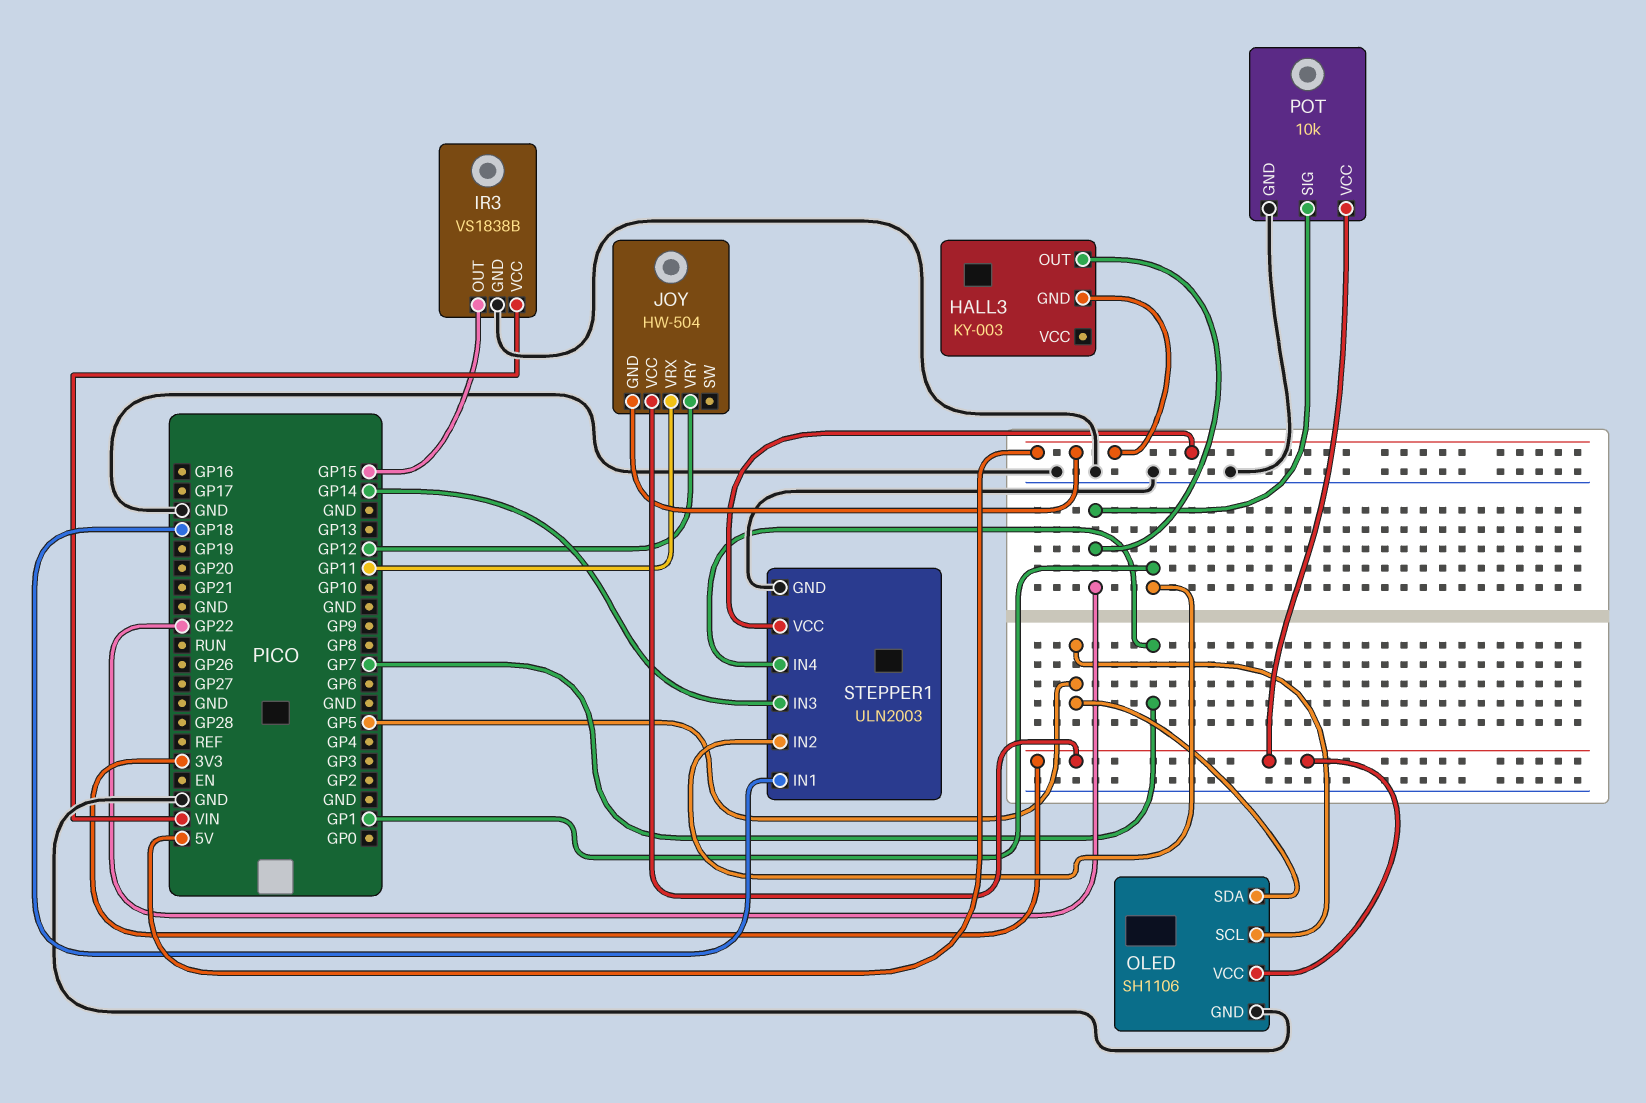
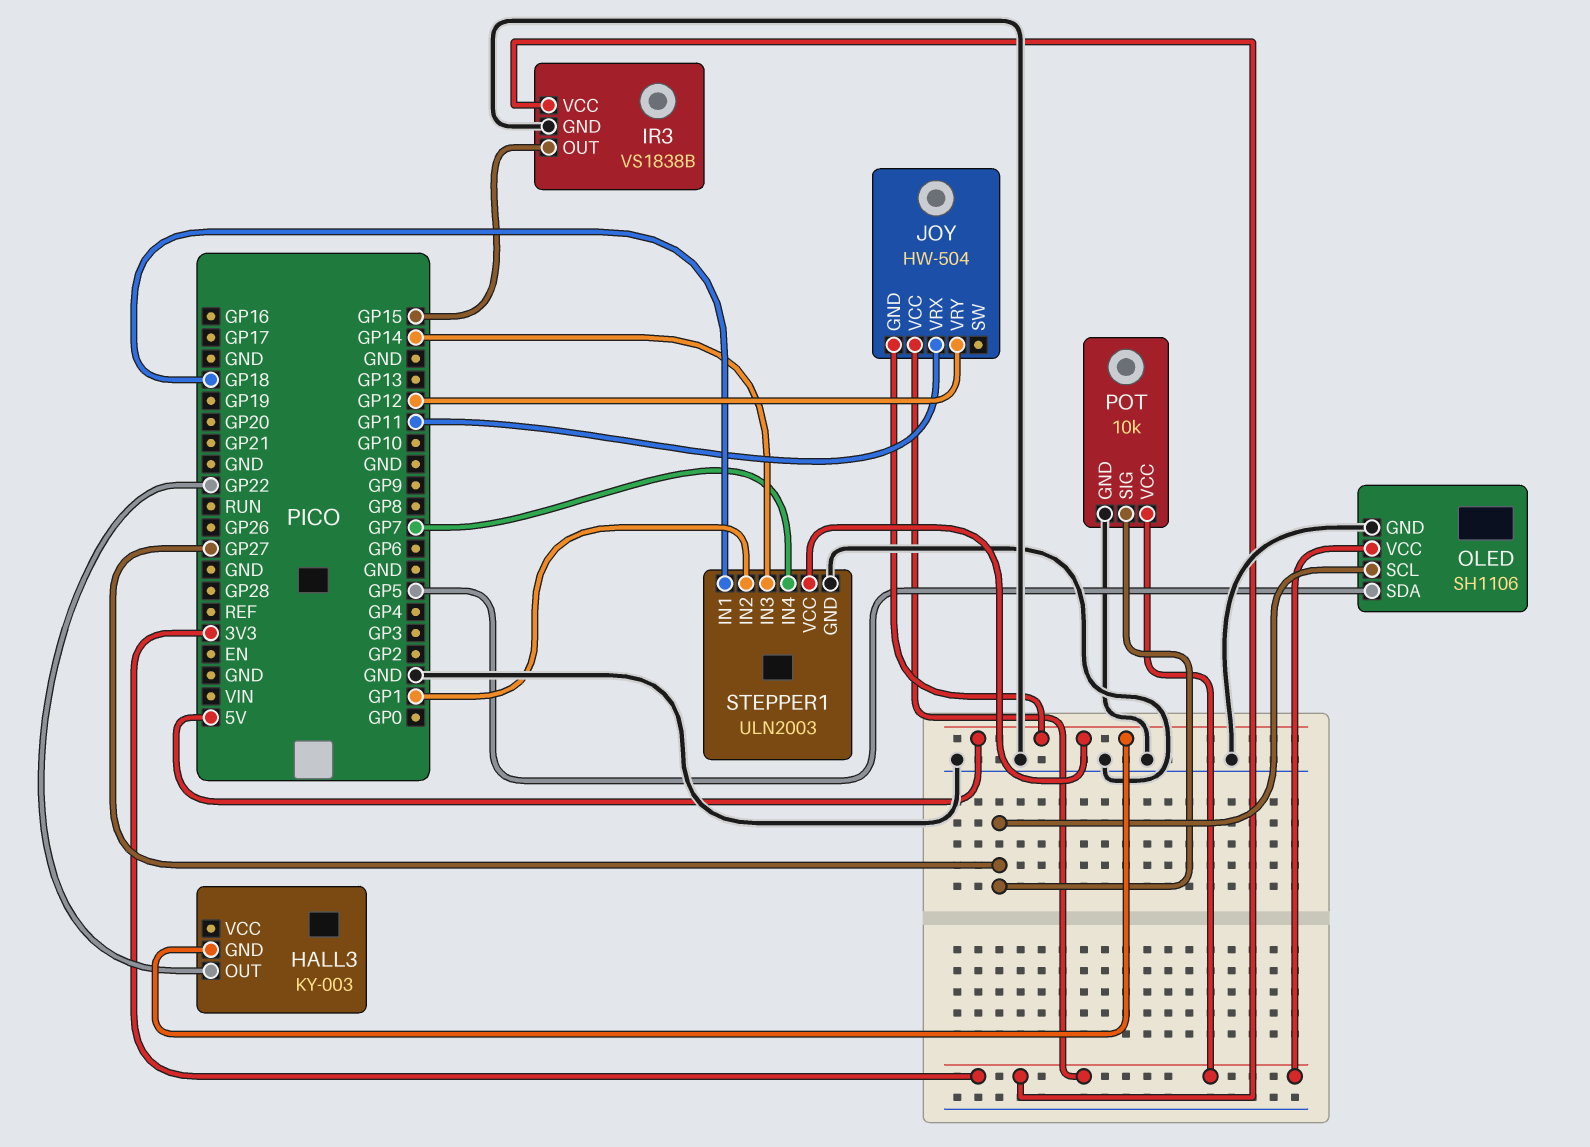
IR3 pin VCC: VIN -> 3V3
OLED pin SCL: GP5 -> GP27
POT pin SIG: GP22 -> GP27

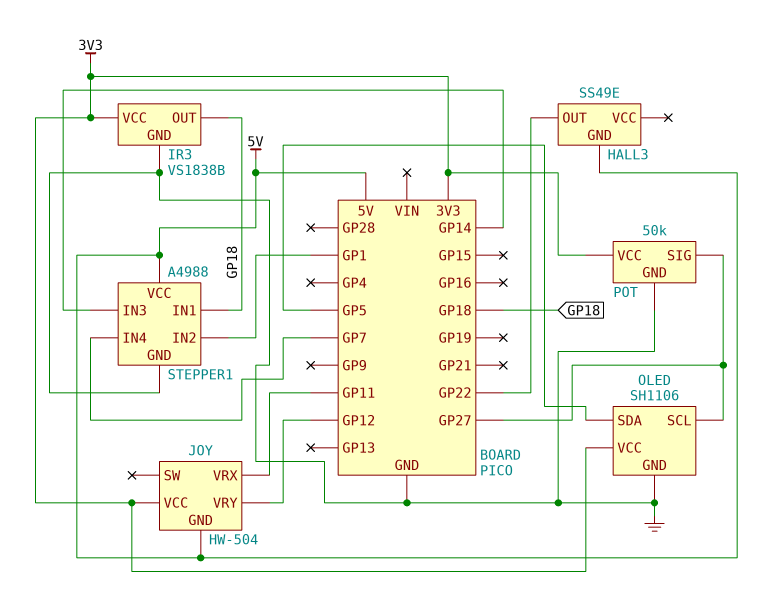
HALL3: KY-003 -> SS49E
IR3 pin OUT: GP15 -> GP18
POT: 10k -> 50k
STEPPER1: ULN2003 -> A4988

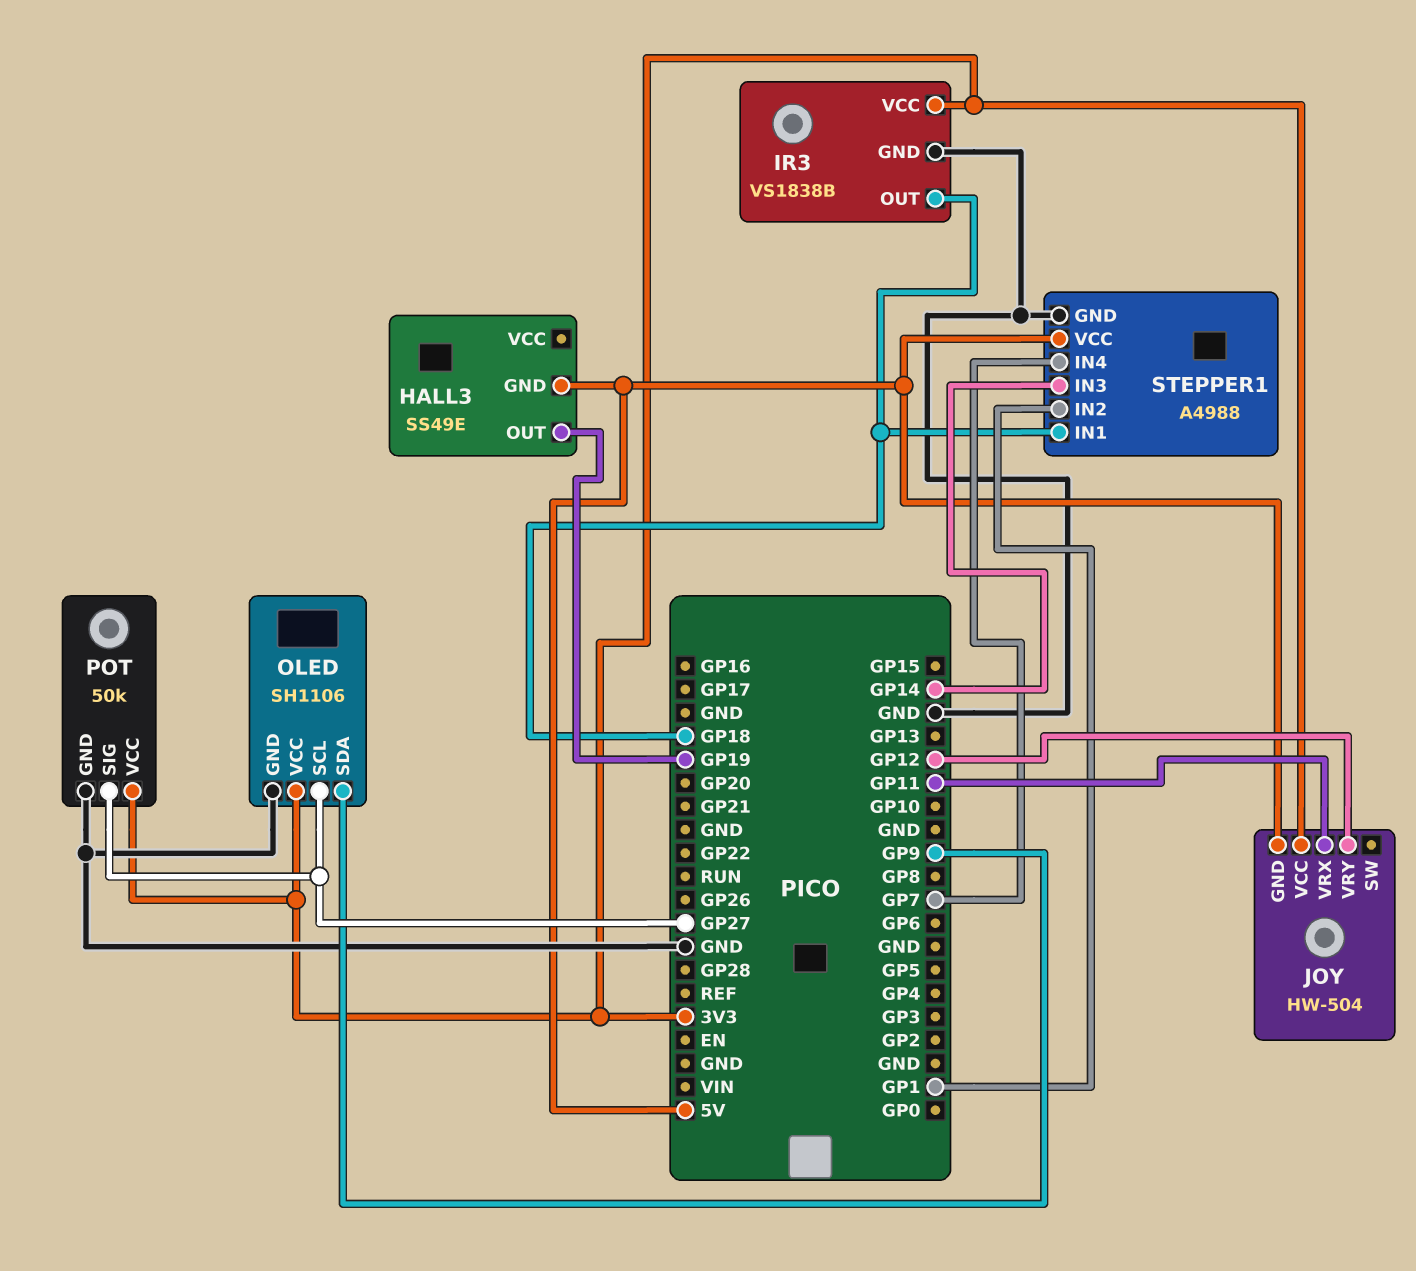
HALL3 pin OUT: GP22 -> GP19
OLED pin SDA: GP5 -> GP9

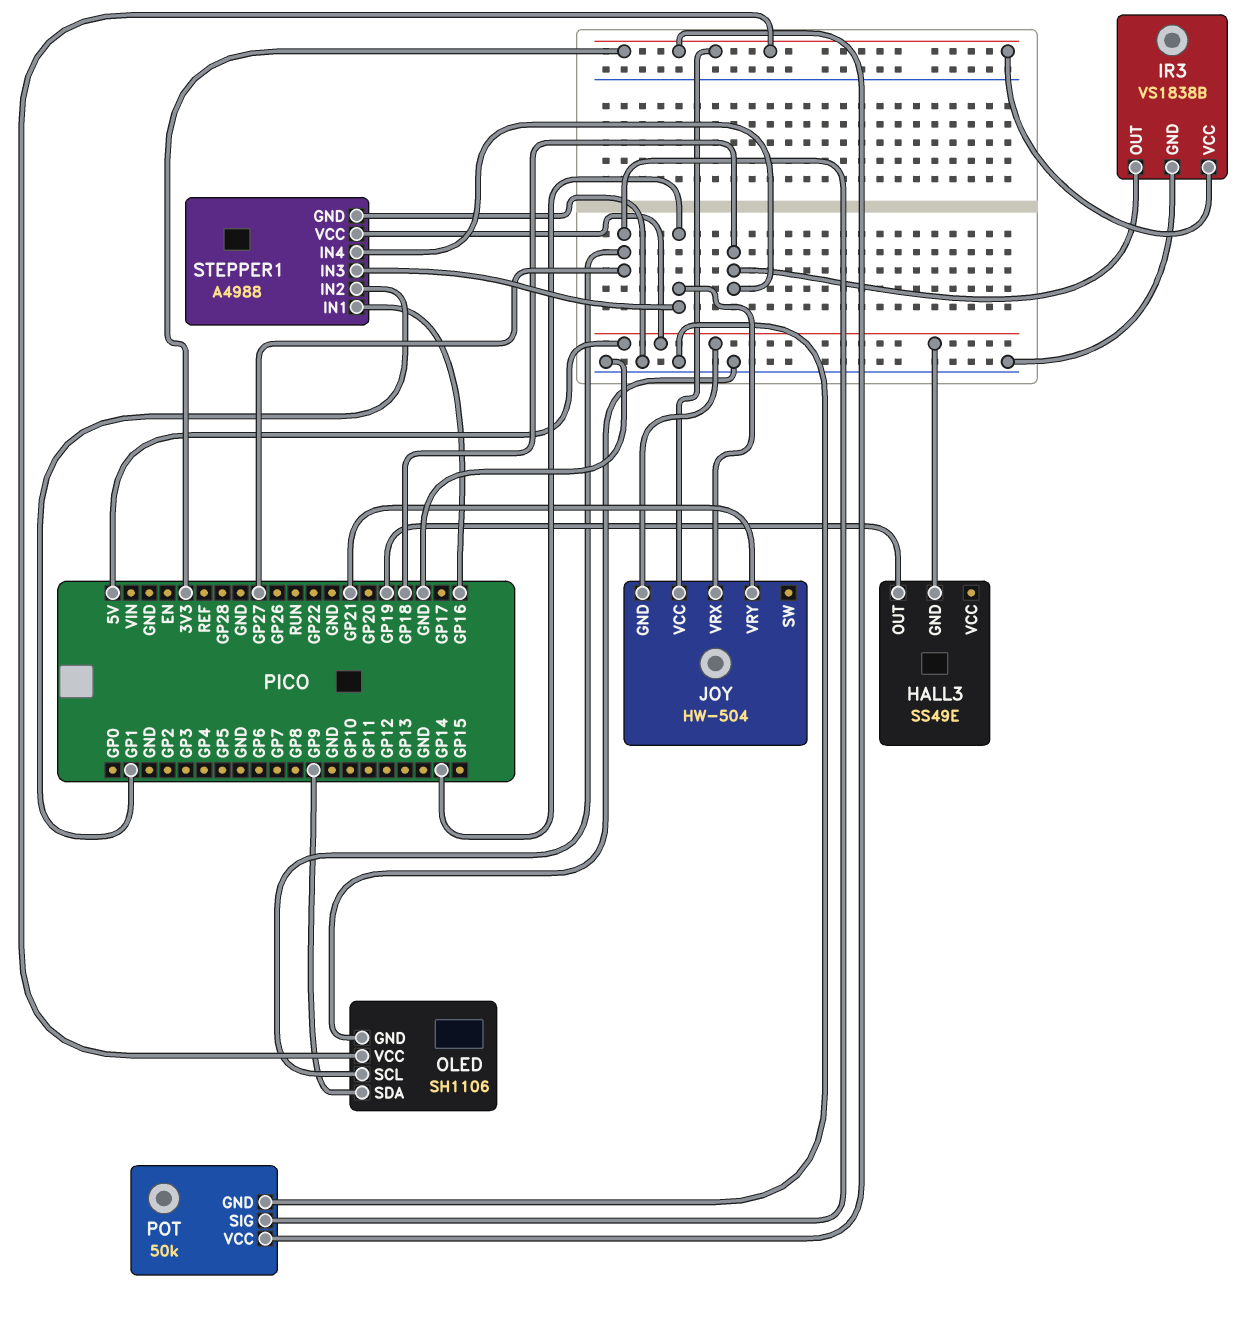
JOY pin VRX: GP11 -> GP14
JOY pin VRY: GP12 -> GP21
STEPPER1 pin IN1: GP18 -> GP16
STEPPER1 pin IN4: GP7 -> GP18

